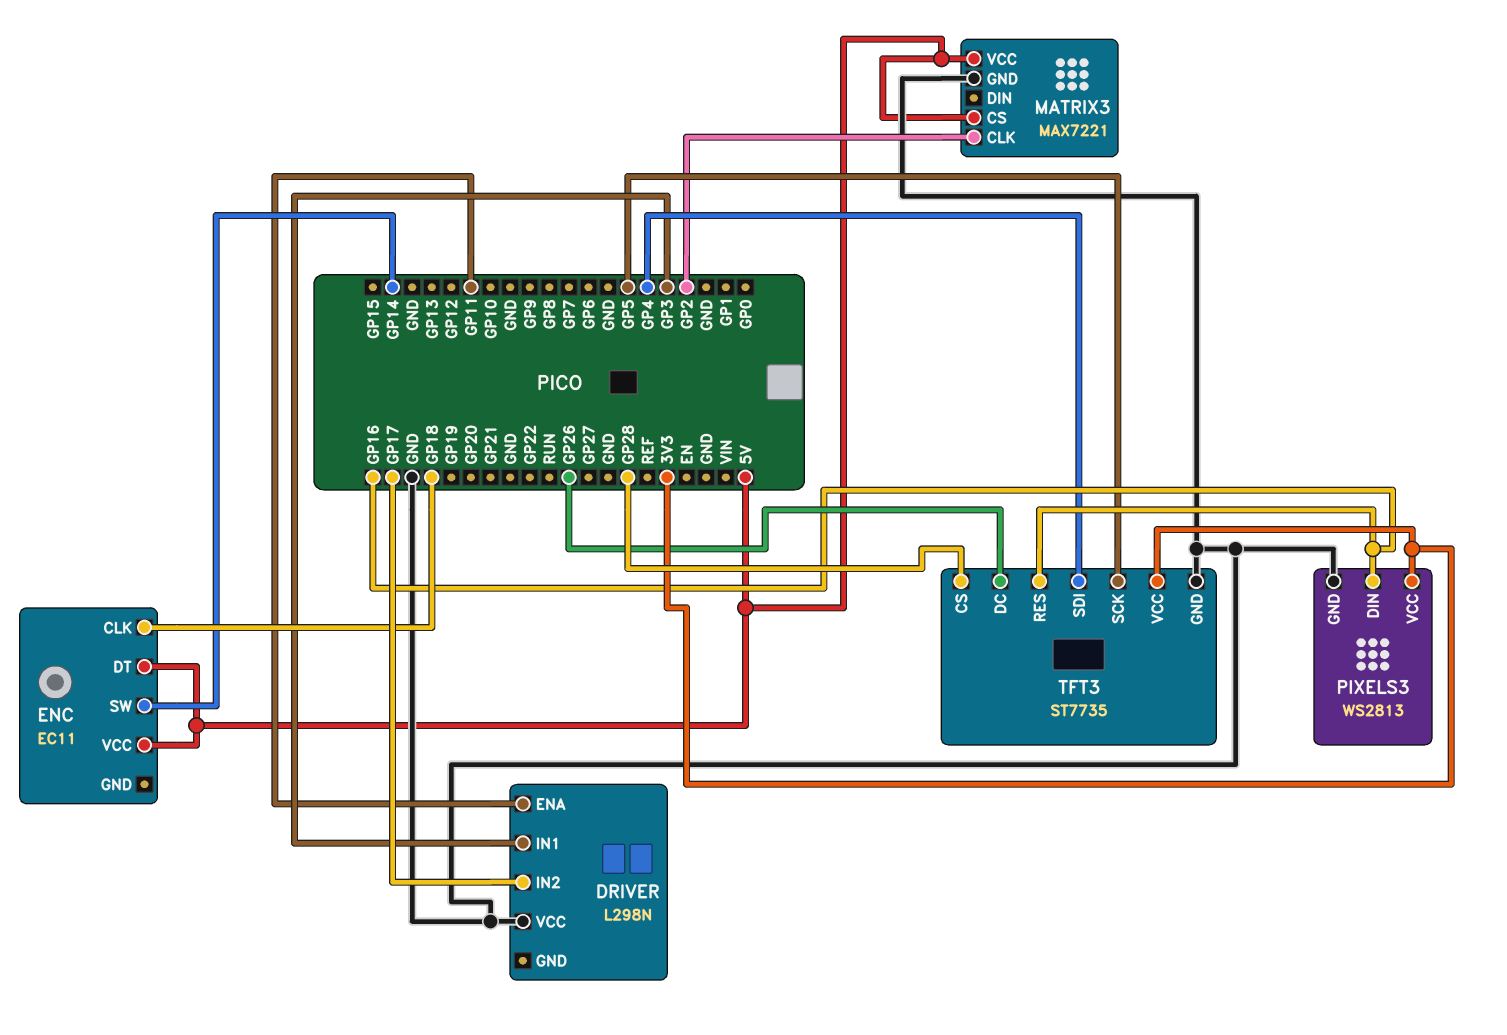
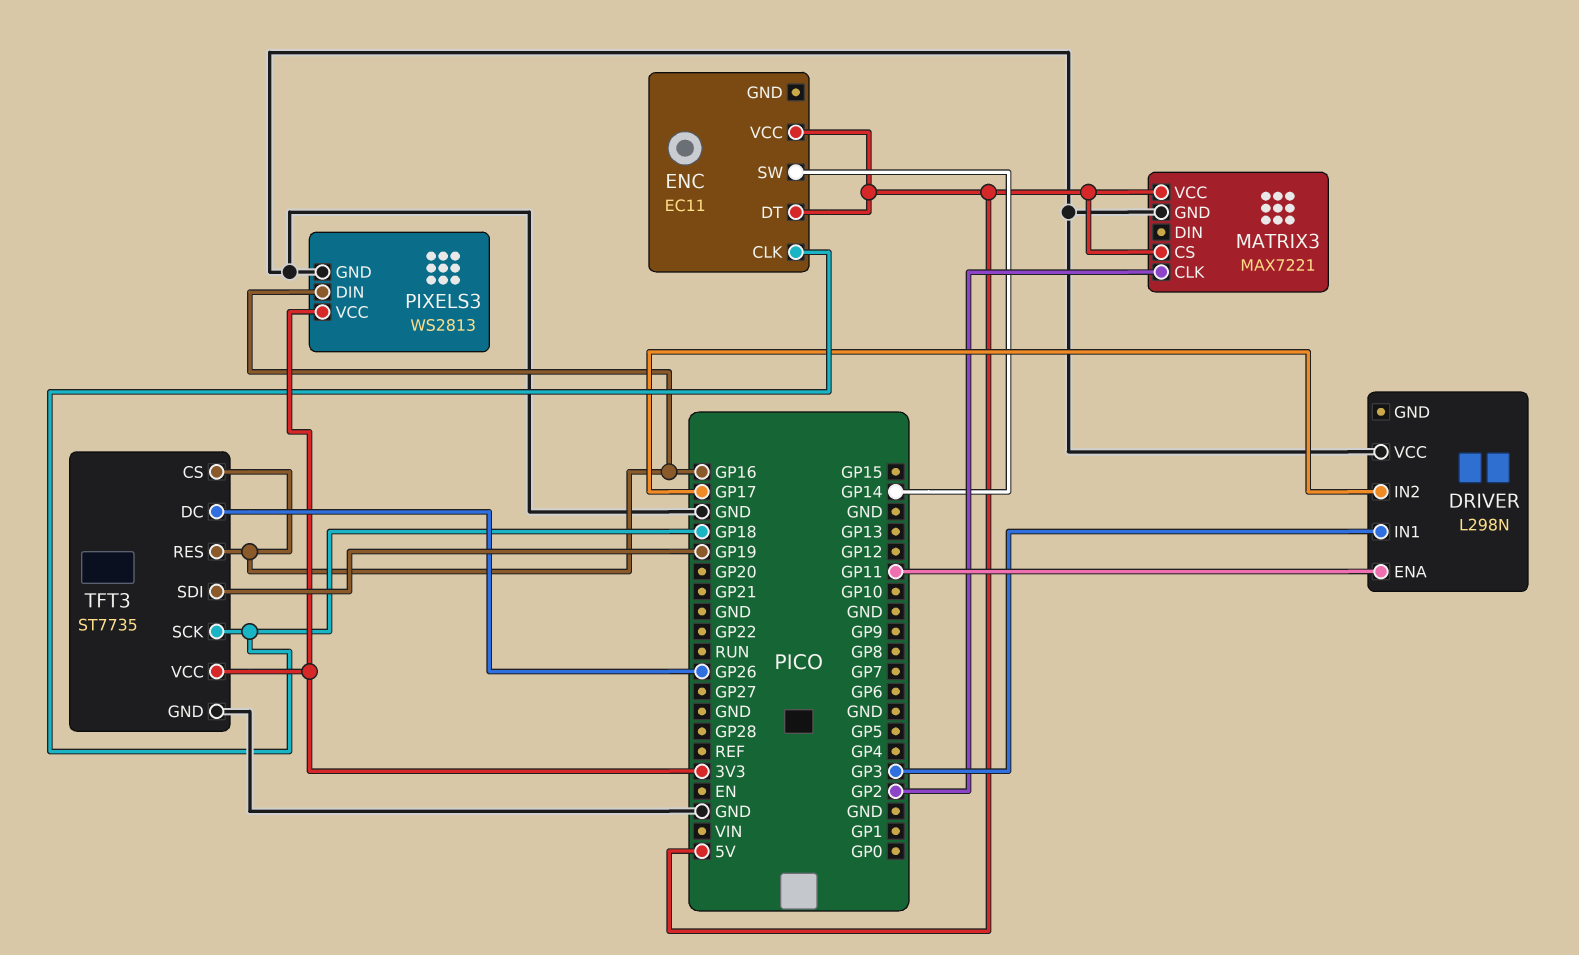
TFT3 pin CS: GP28 -> GP16
TFT3 pin SCK: GP5 -> GP18
TFT3 pin SDI: GP4 -> GP19

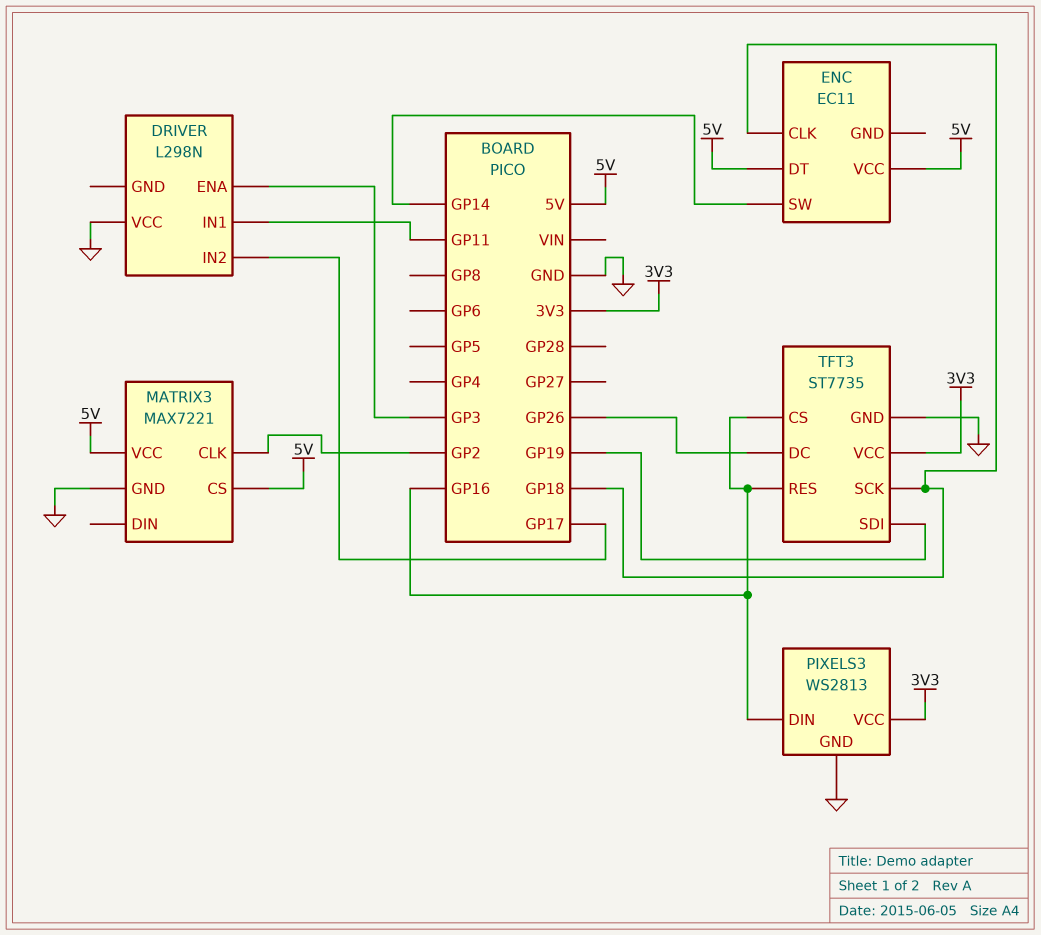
DRIVER pin ENA: GP11 -> GP3
DRIVER pin IN1: GP3 -> GP11

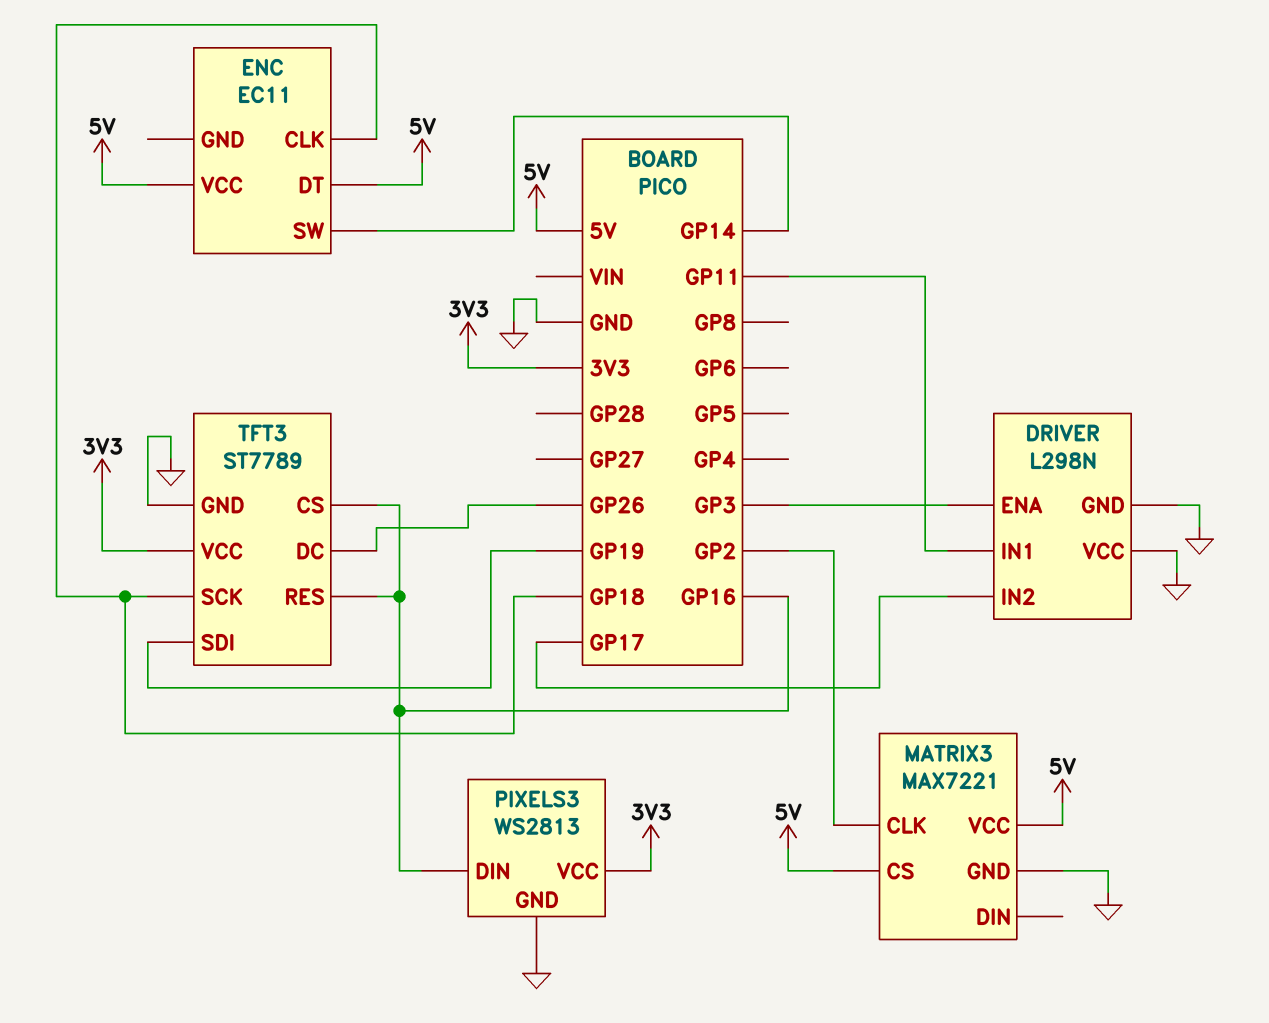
DRIVER pin GND: none -> GND
TFT3: ST7735 -> ST7789

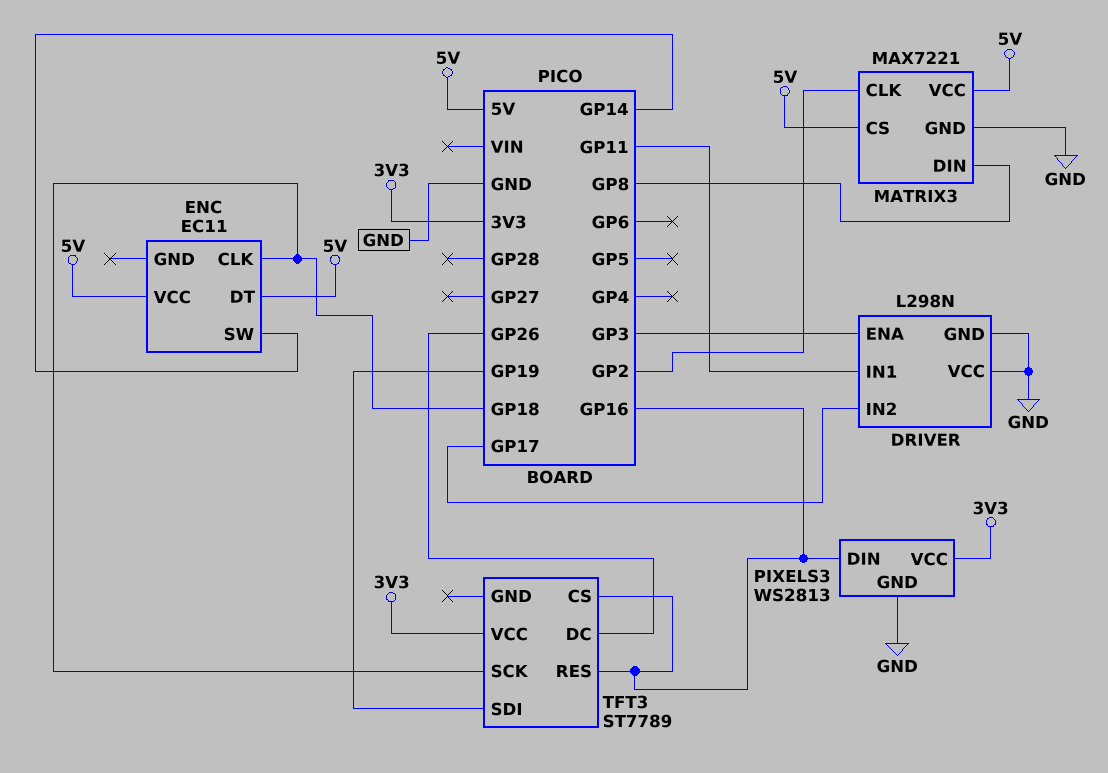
MATRIX3 pin DIN: none -> GP8
TFT3 pin GND: GND -> none

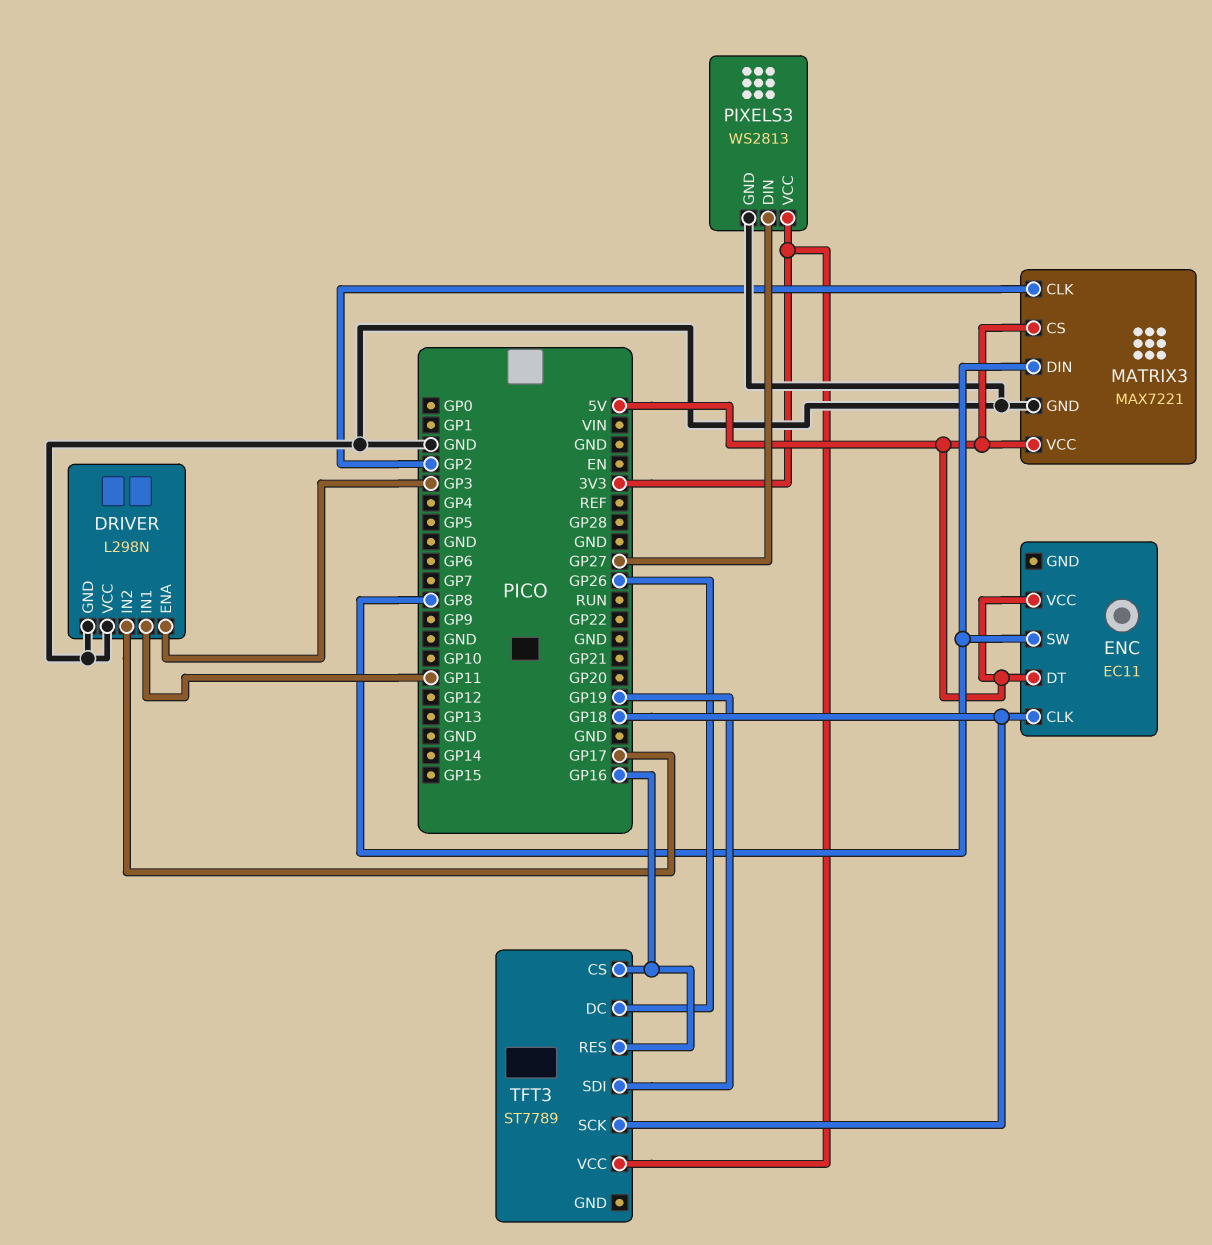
ENC pin SW: GP14 -> GP8
PIXELS3 pin DIN: GP16 -> GP27

